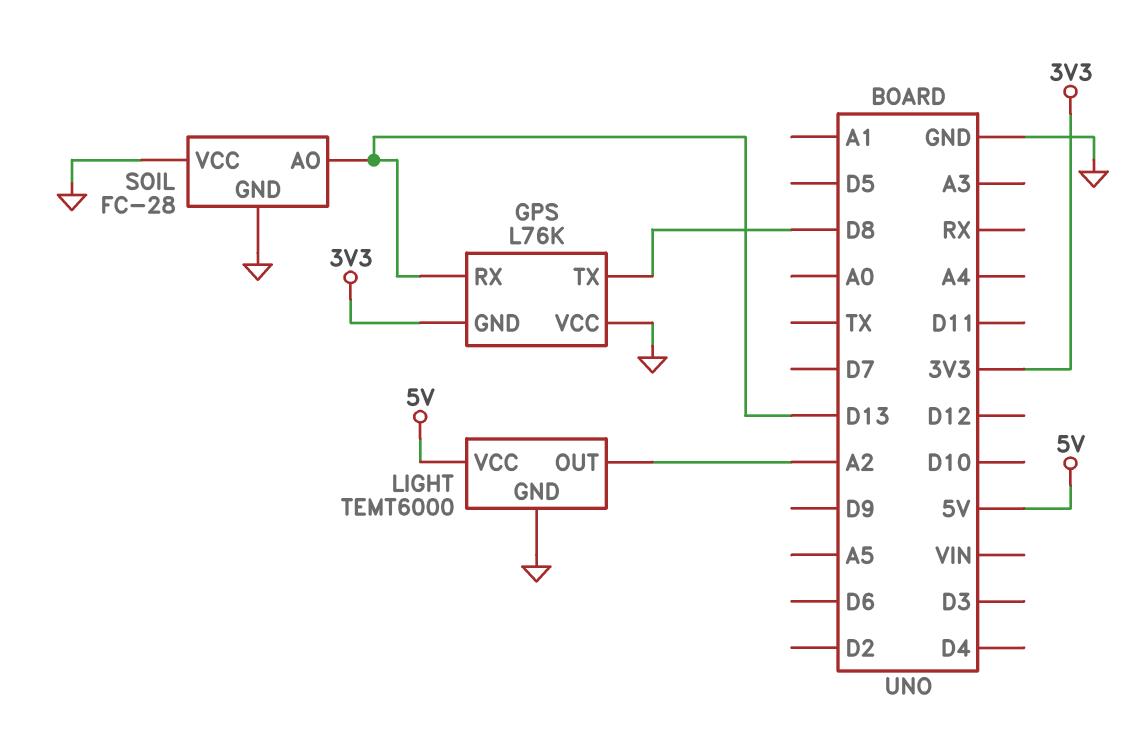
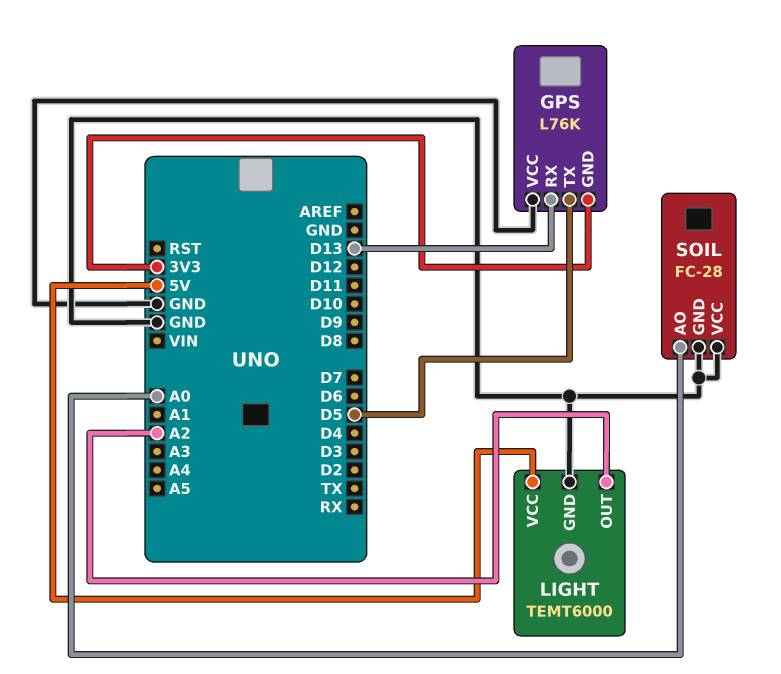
GPS pin TX: D8 -> D5
SOIL pin AO: D13 -> A0

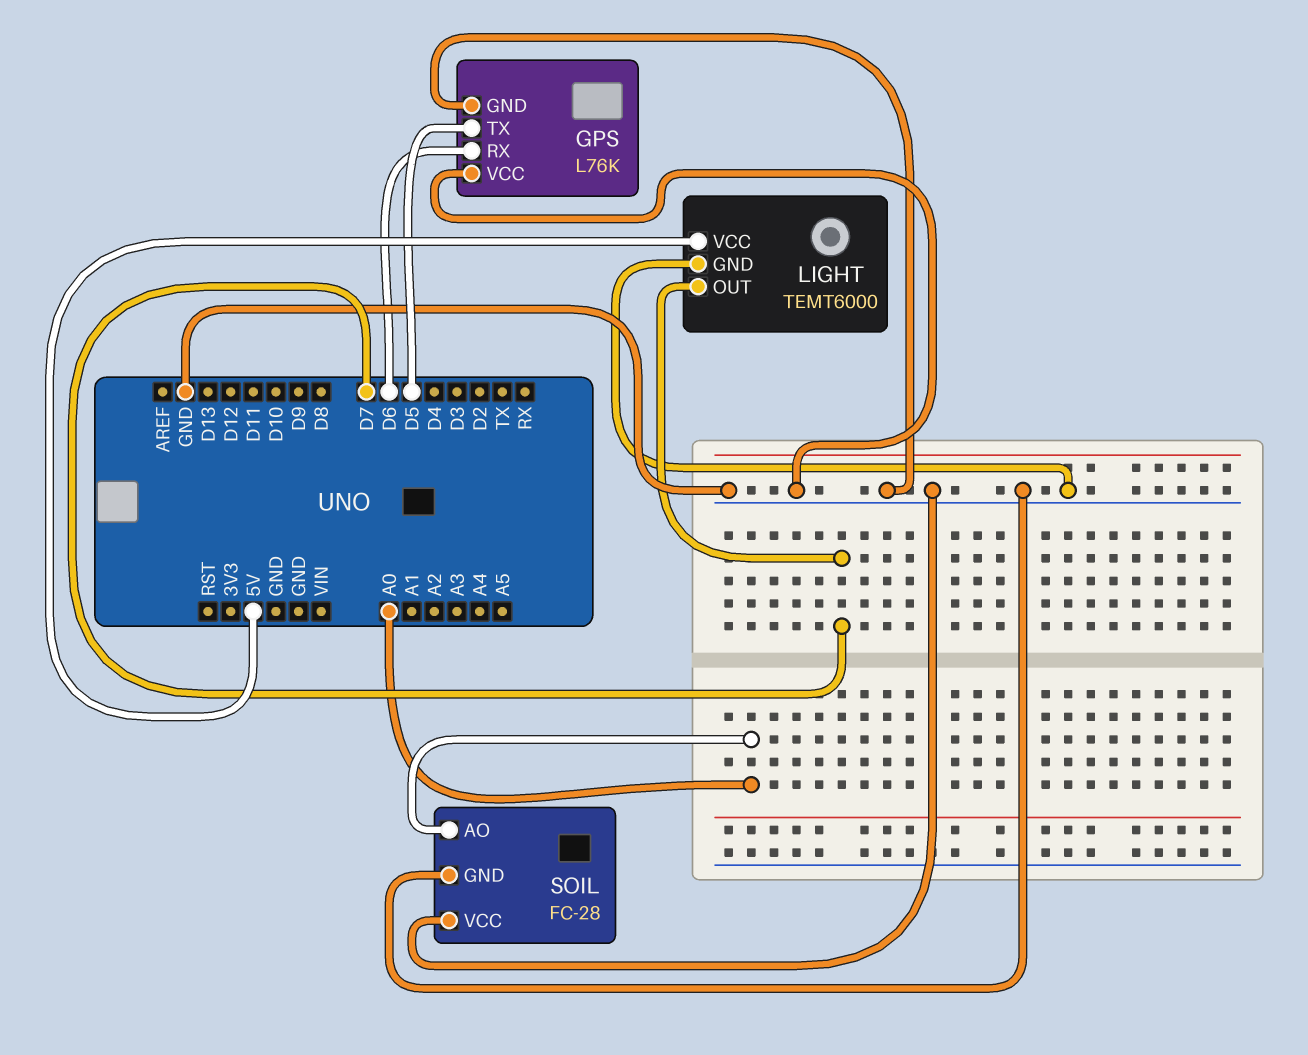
GPS pin GND: 3V3 -> GND
GPS pin RX: D13 -> D6
LIGHT pin OUT: A2 -> D7

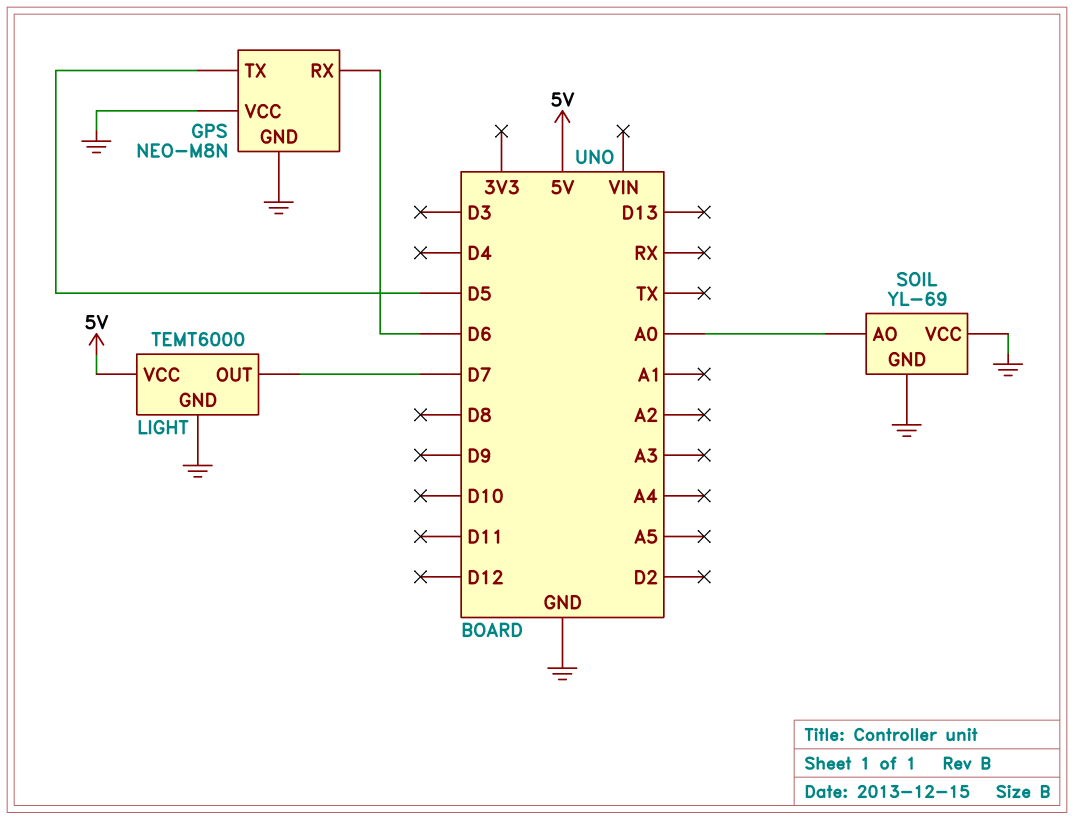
GPS: L76K -> NEO-M8N
SOIL: FC-28 -> YL-69

